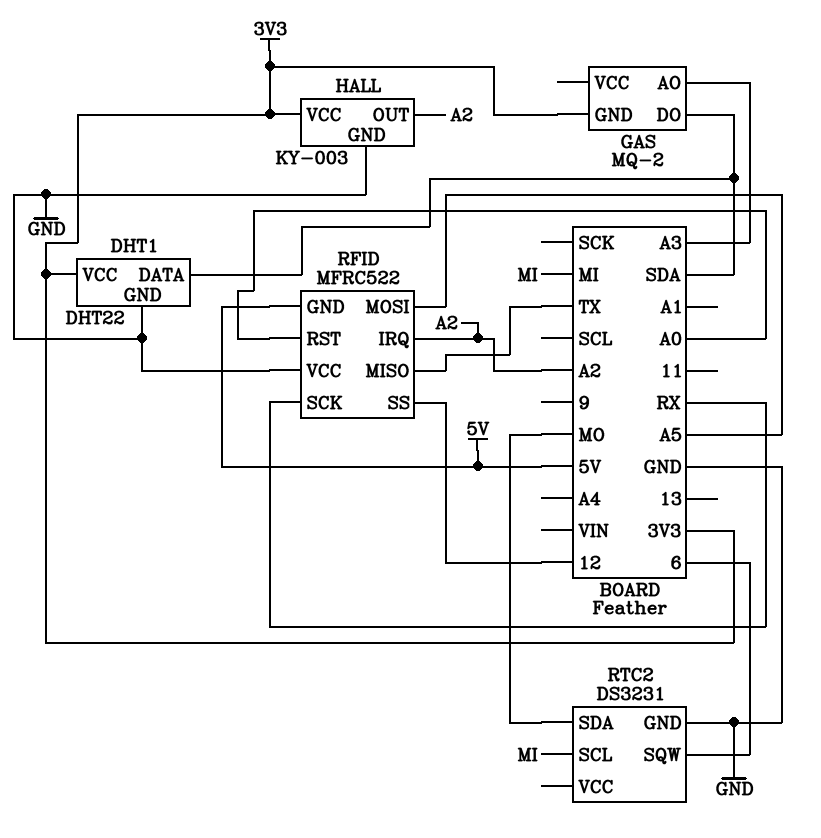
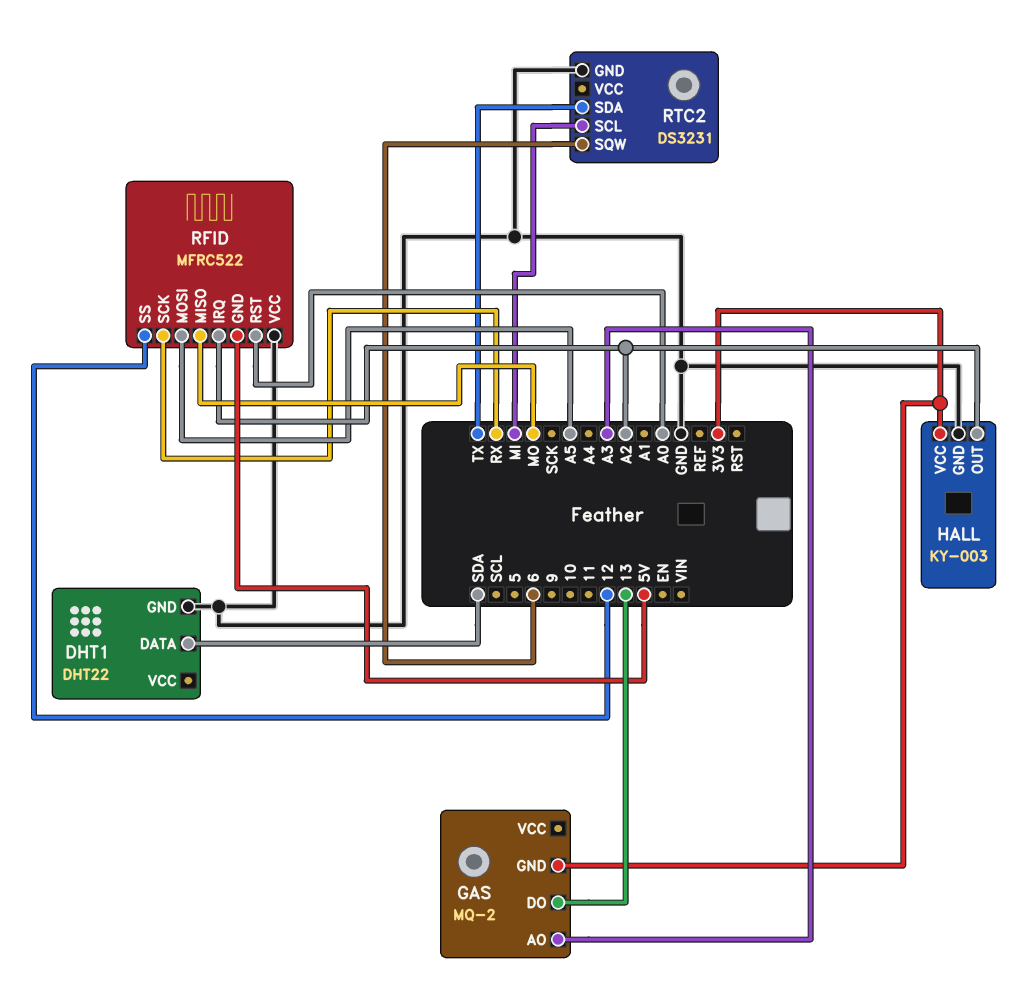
DHT1 pin VCC: 3V3 -> none
GAS pin DO: SDA -> 13
RFID pin MISO: TX -> MO
RTC2 pin SDA: MO -> TX

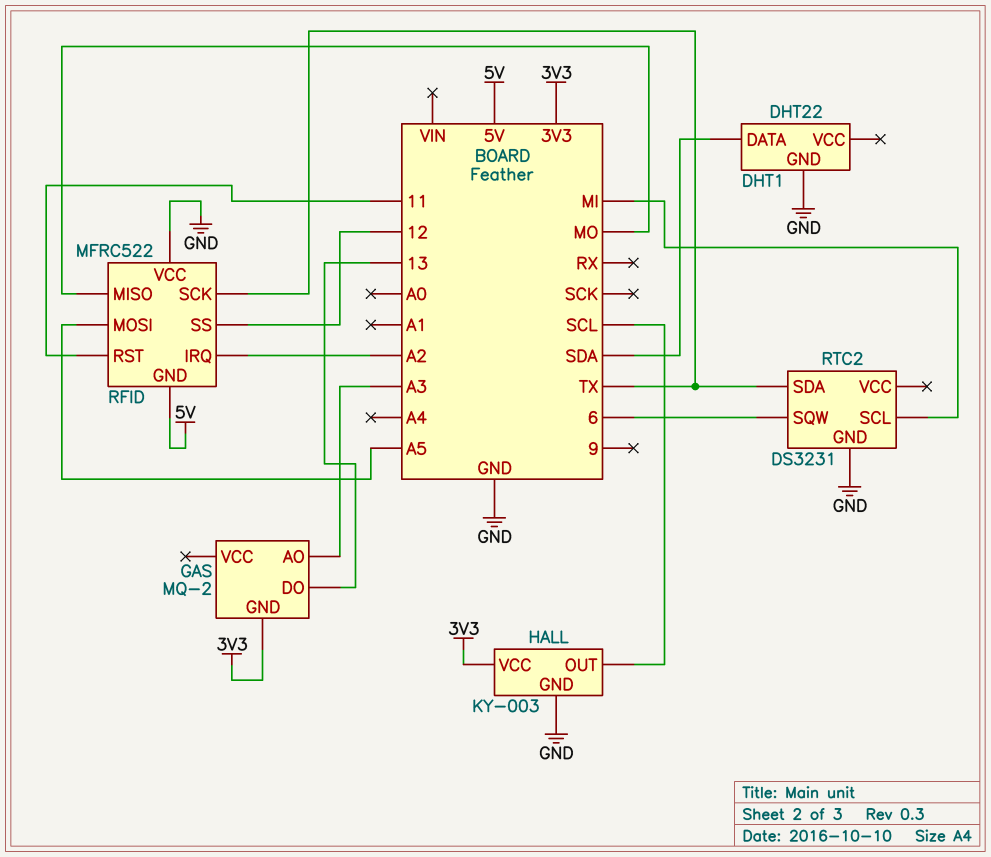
HALL pin OUT: A2 -> SCL
RFID pin RST: A0 -> 11
RFID pin SCK: RX -> TX

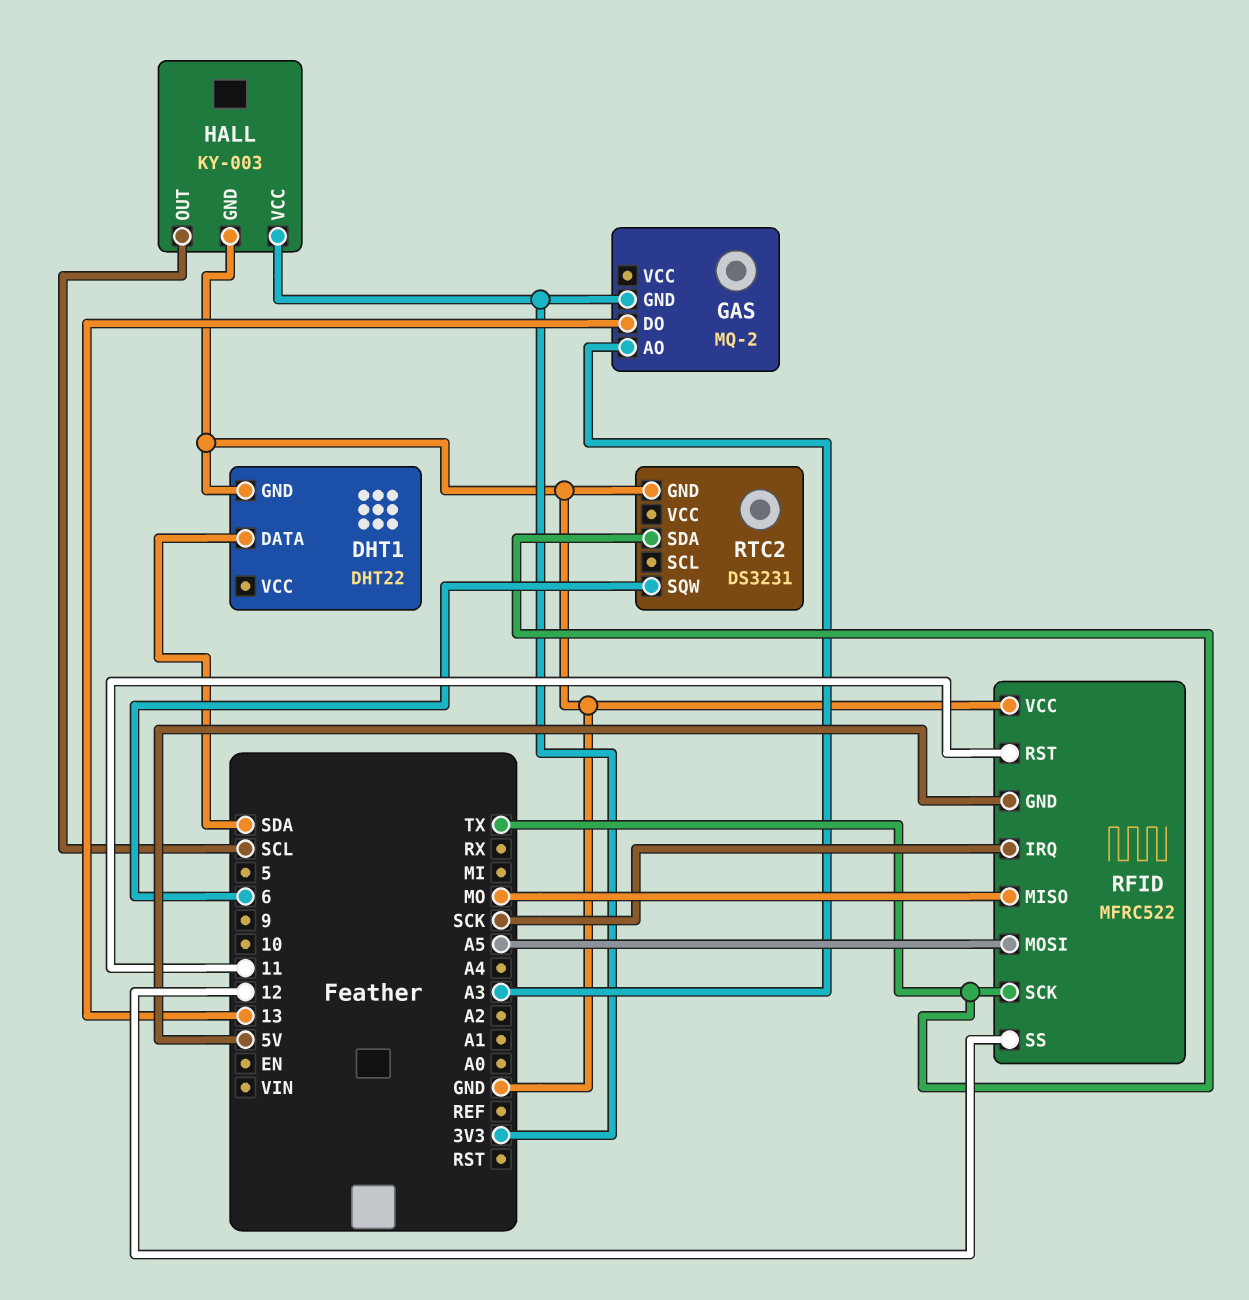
RFID pin IRQ: A2 -> SCK
RTC2 pin SCL: MI -> none

